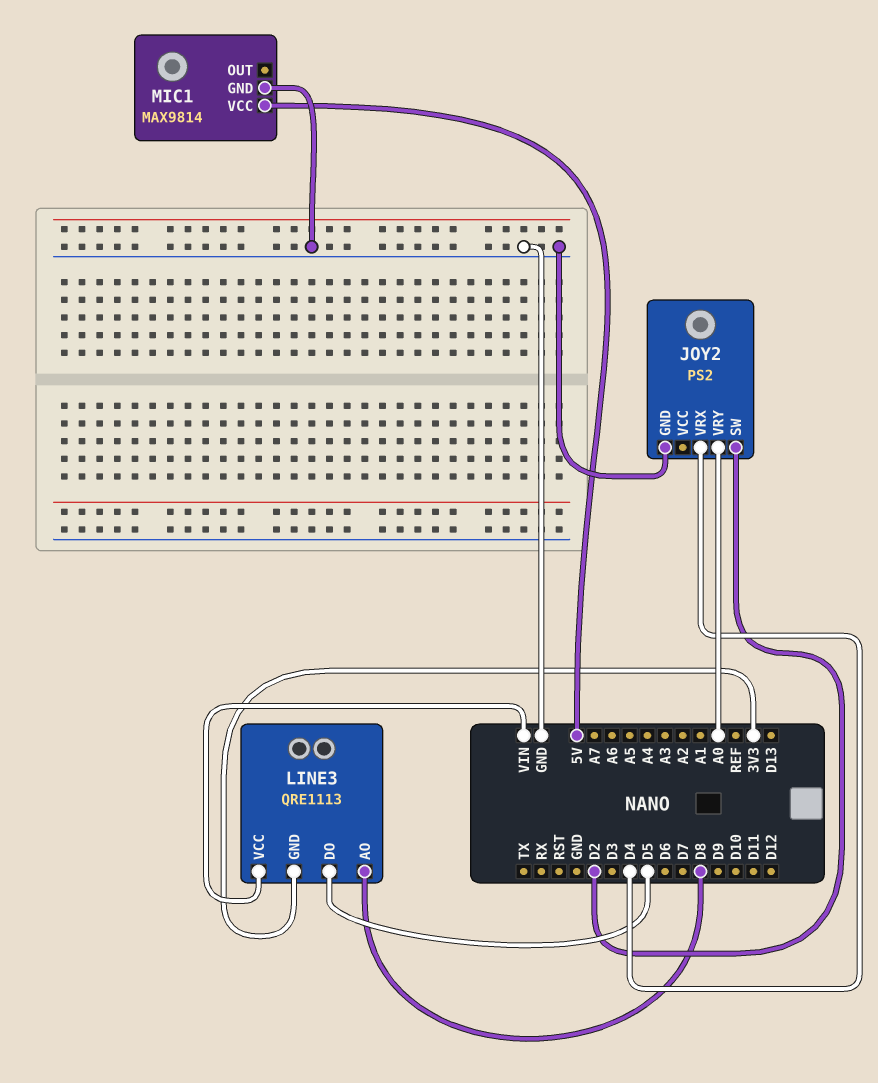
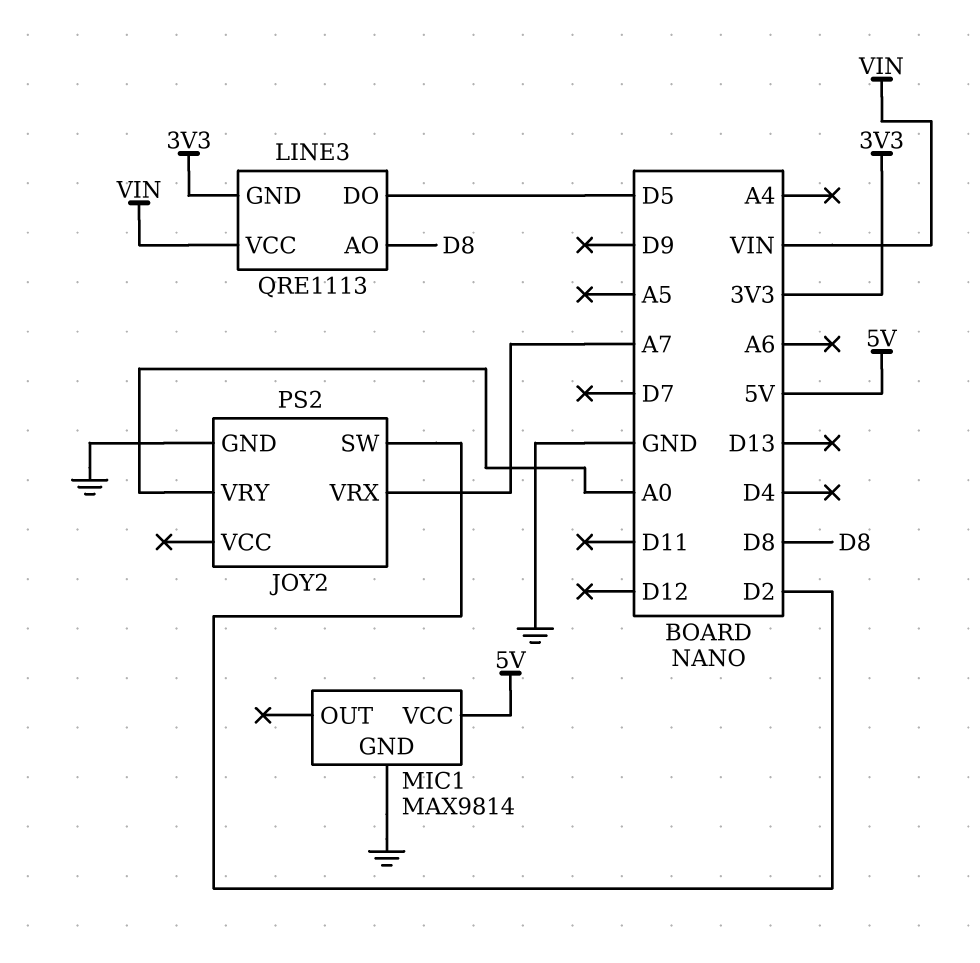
JOY2 pin VRX: D4 -> A7

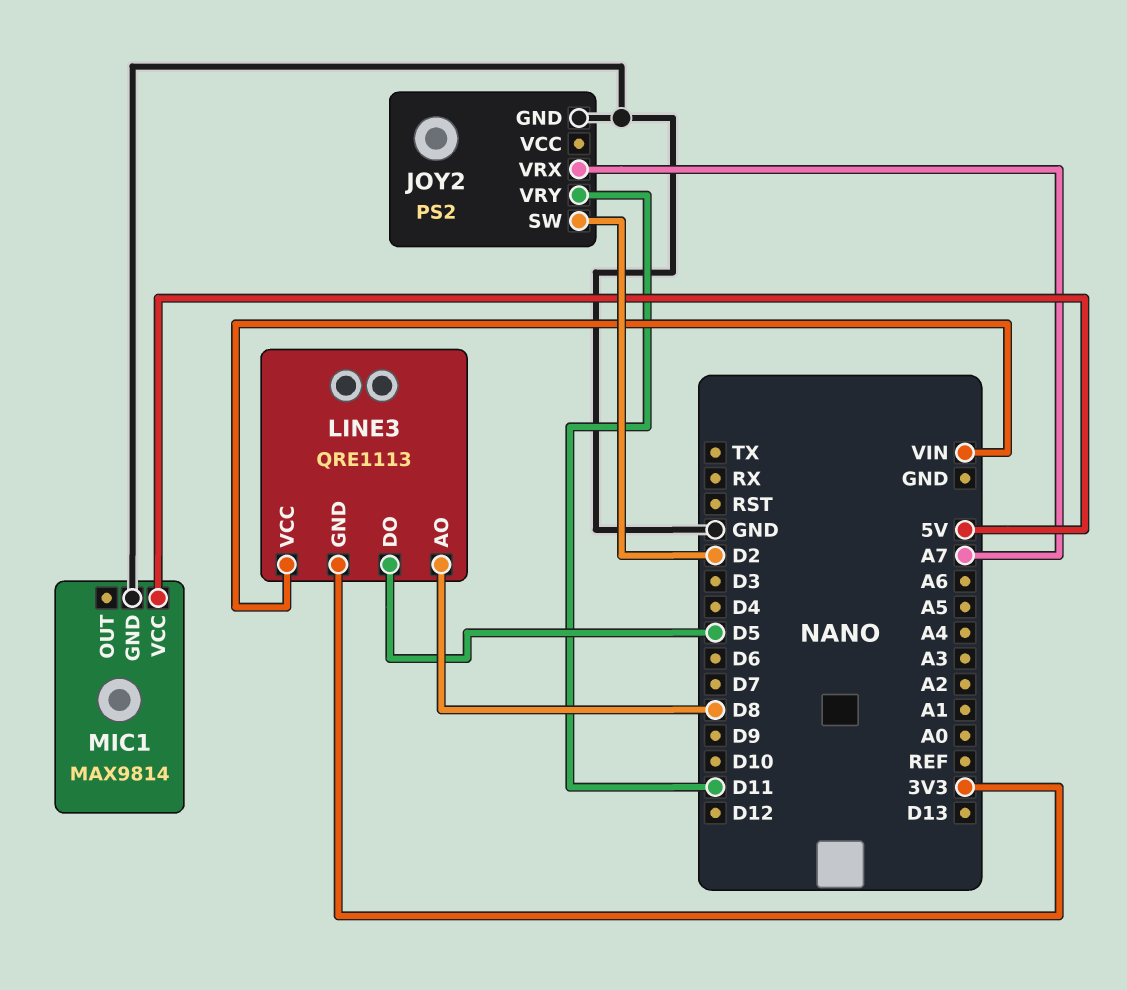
JOY2 pin VRY: A0 -> D11

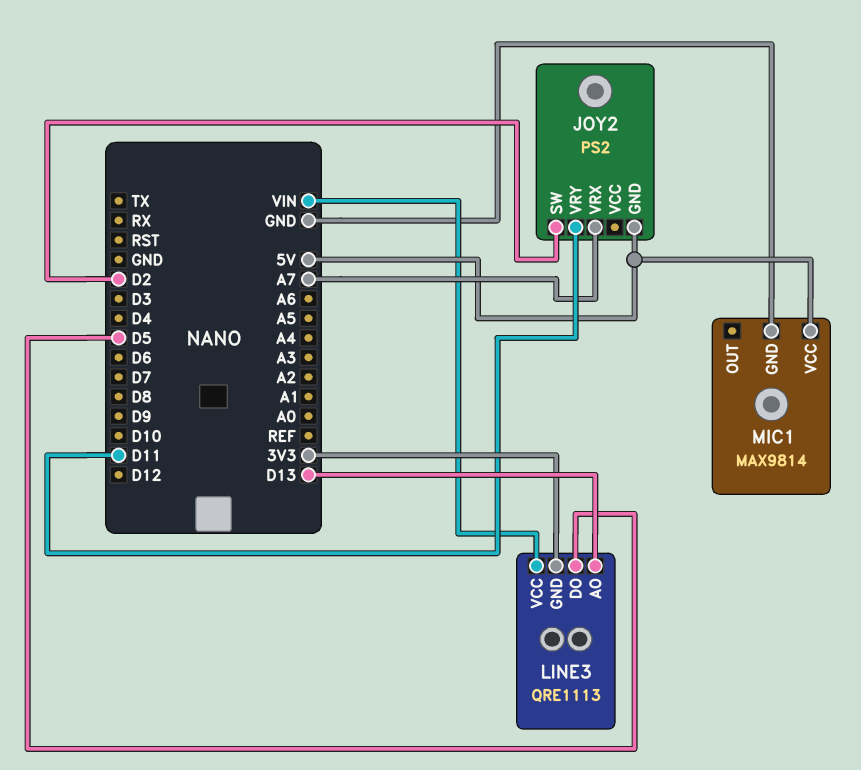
JOY2 pin GND: GND -> 5V
LINE3 pin AO: D8 -> D13

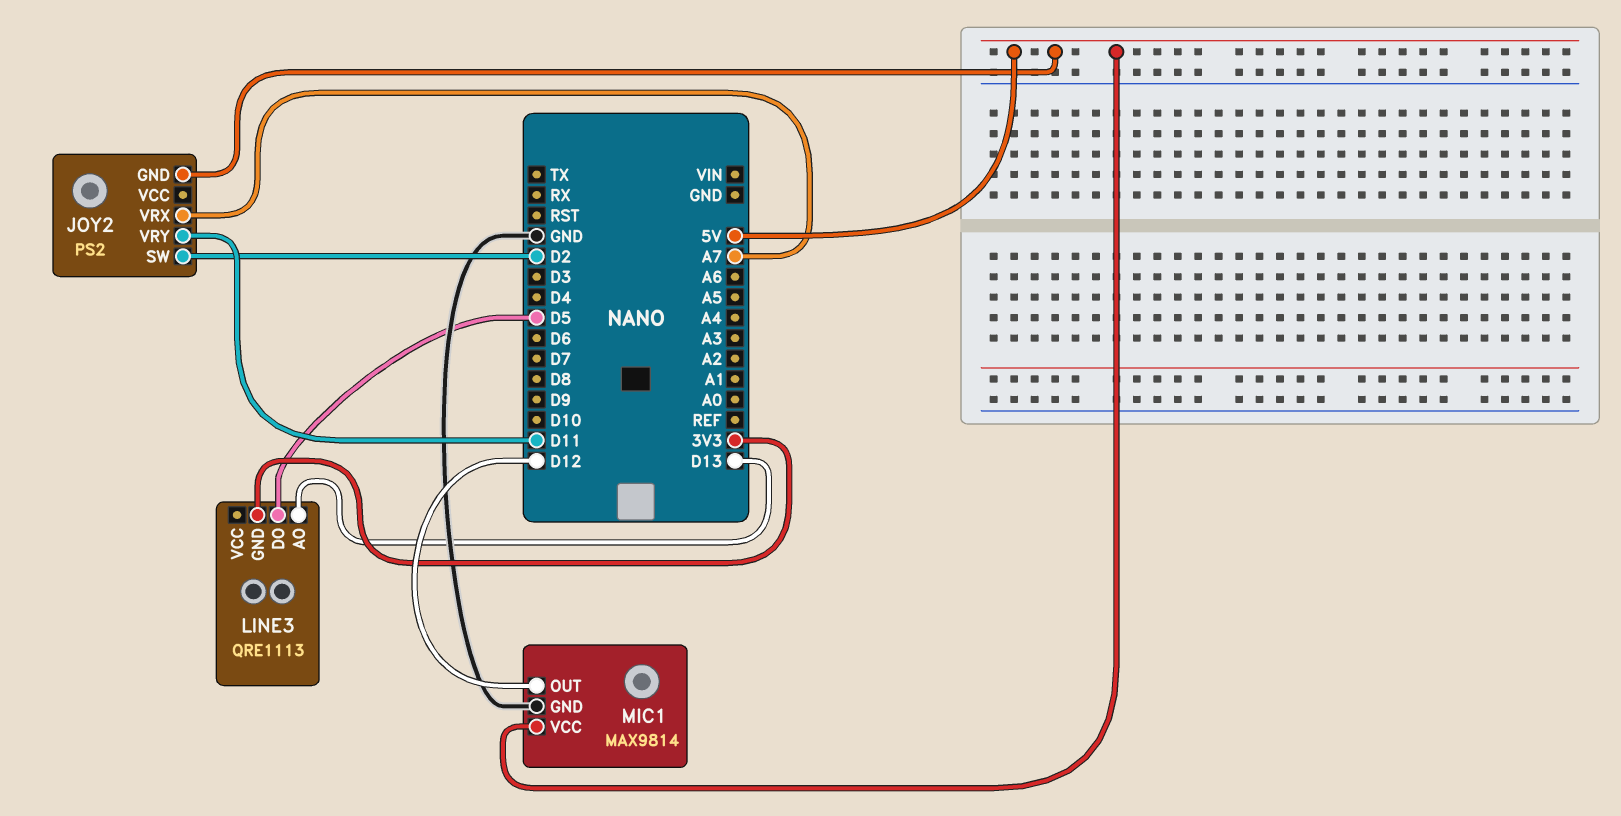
LINE3 pin VCC: VIN -> none
MIC1 pin OUT: none -> D12

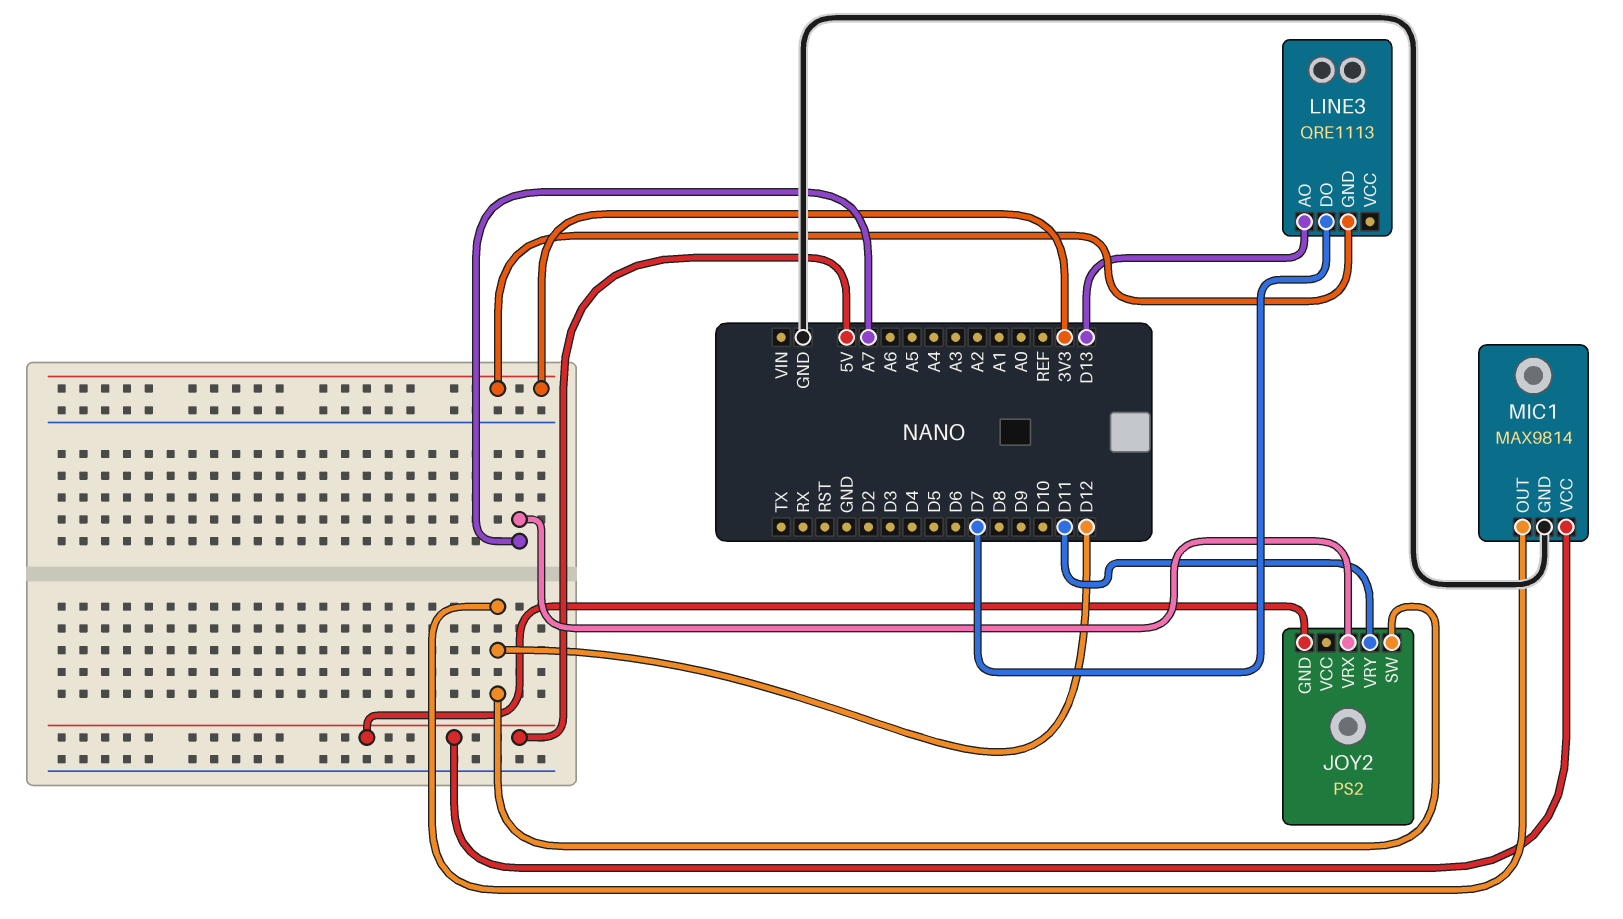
JOY2 pin SW: D2 -> D12
LINE3 pin DO: D5 -> D7

